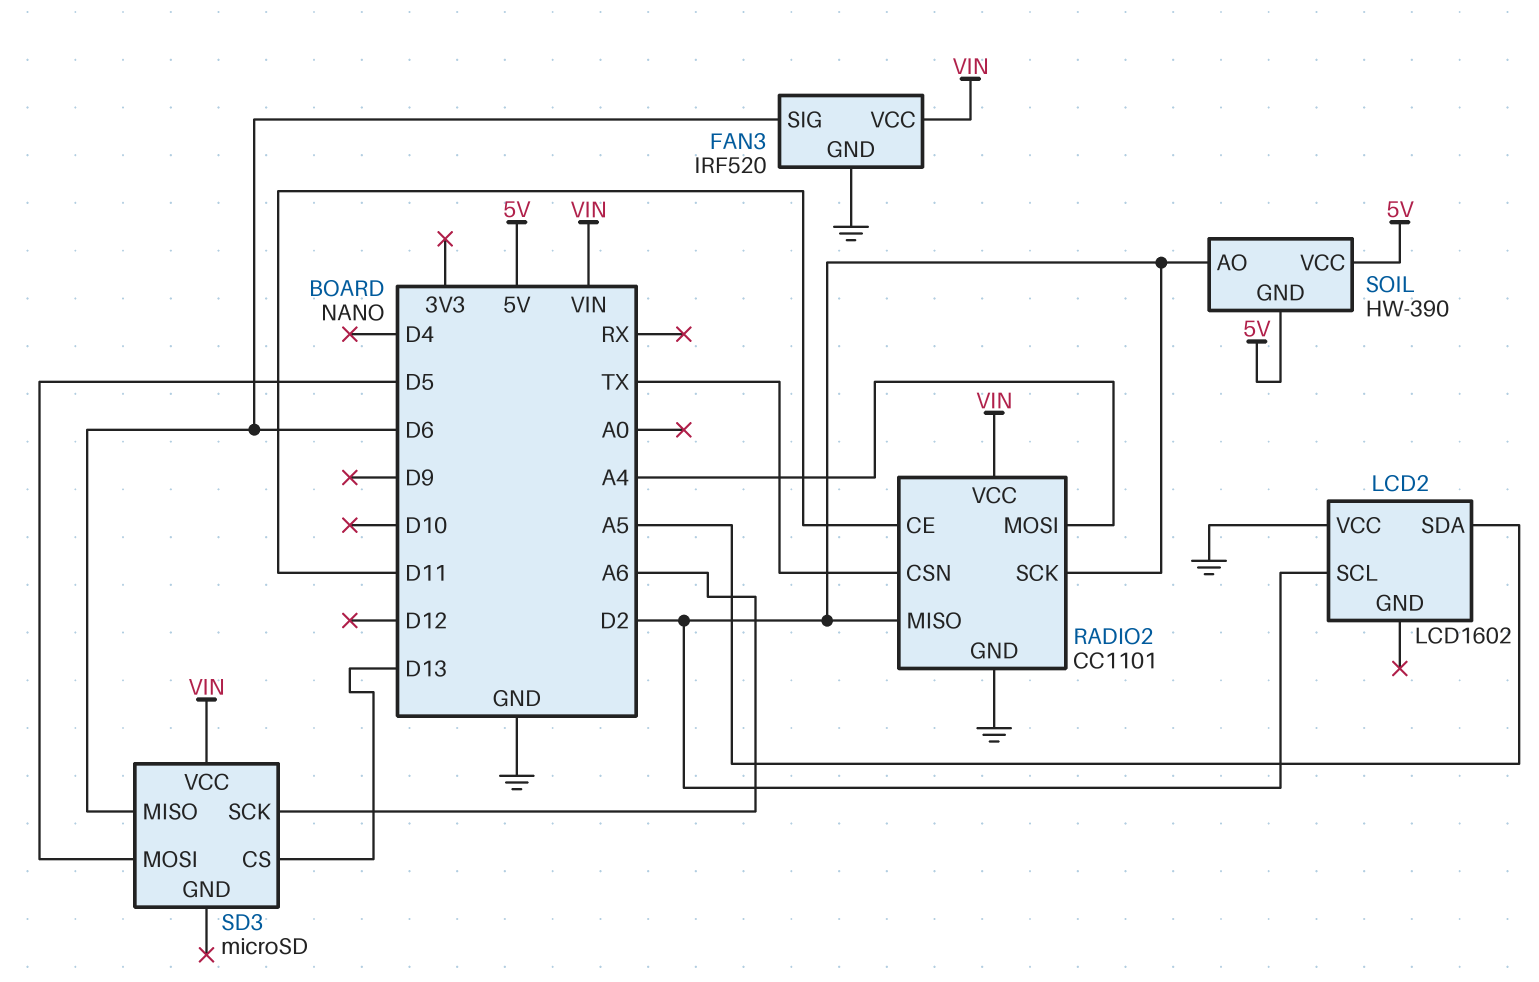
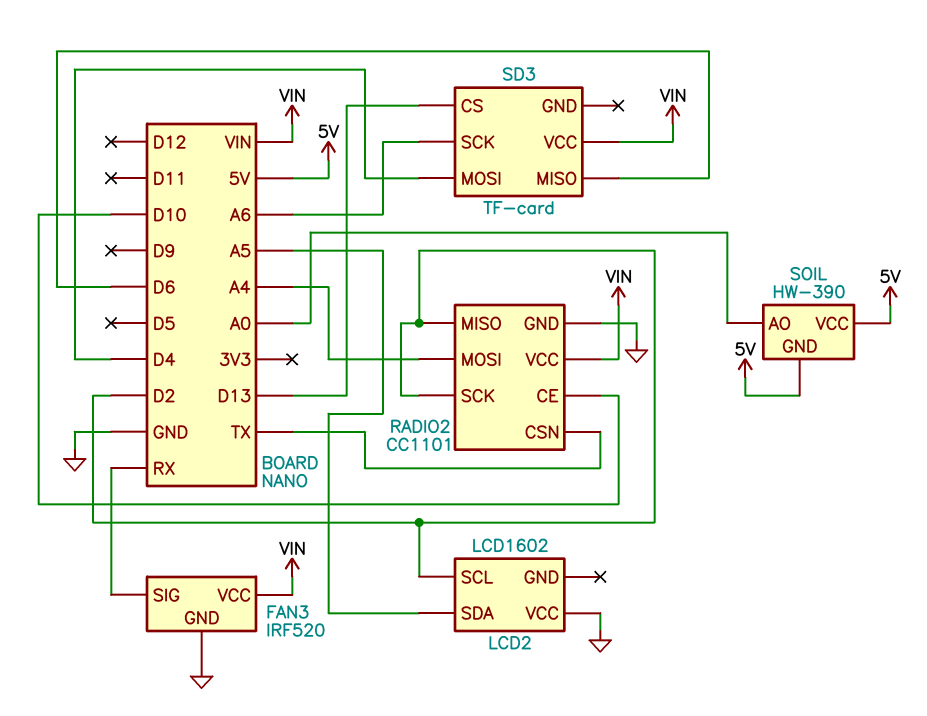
FAN3 pin SIG: D6 -> RX
RADIO2 pin CE: D11 -> D10
SD3: microSD -> TF-card
SD3 pin MOSI: D5 -> D4
SOIL pin AO: D2 -> A0

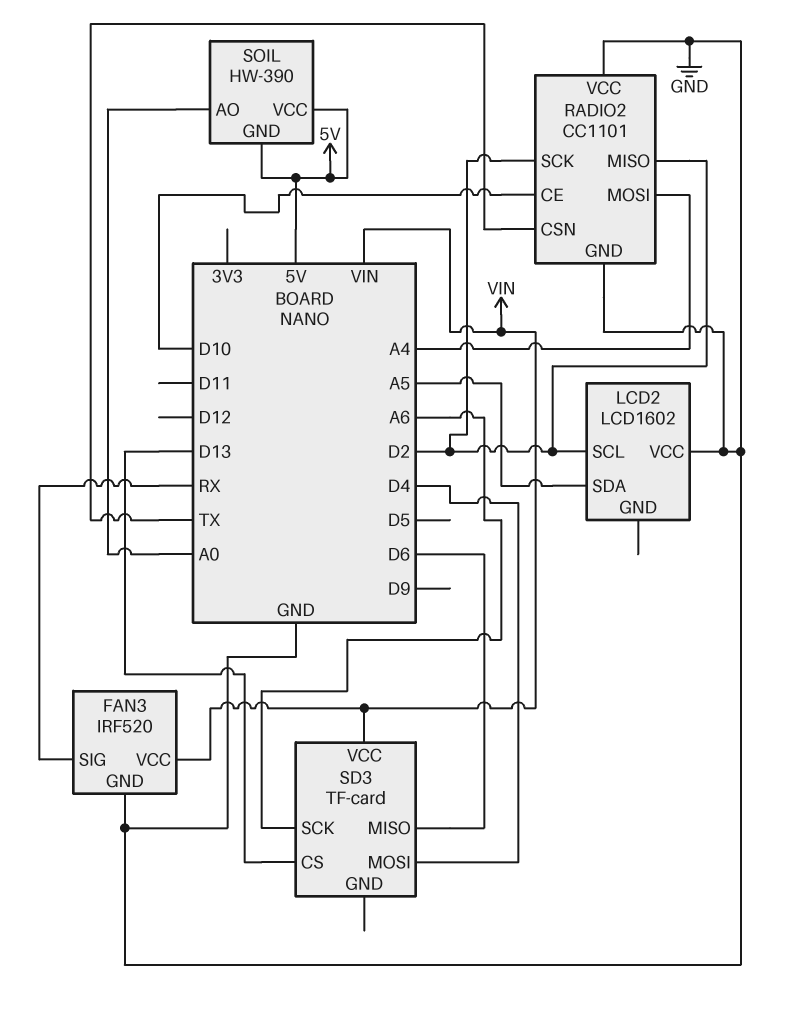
RADIO2 pin VCC: VIN -> GND

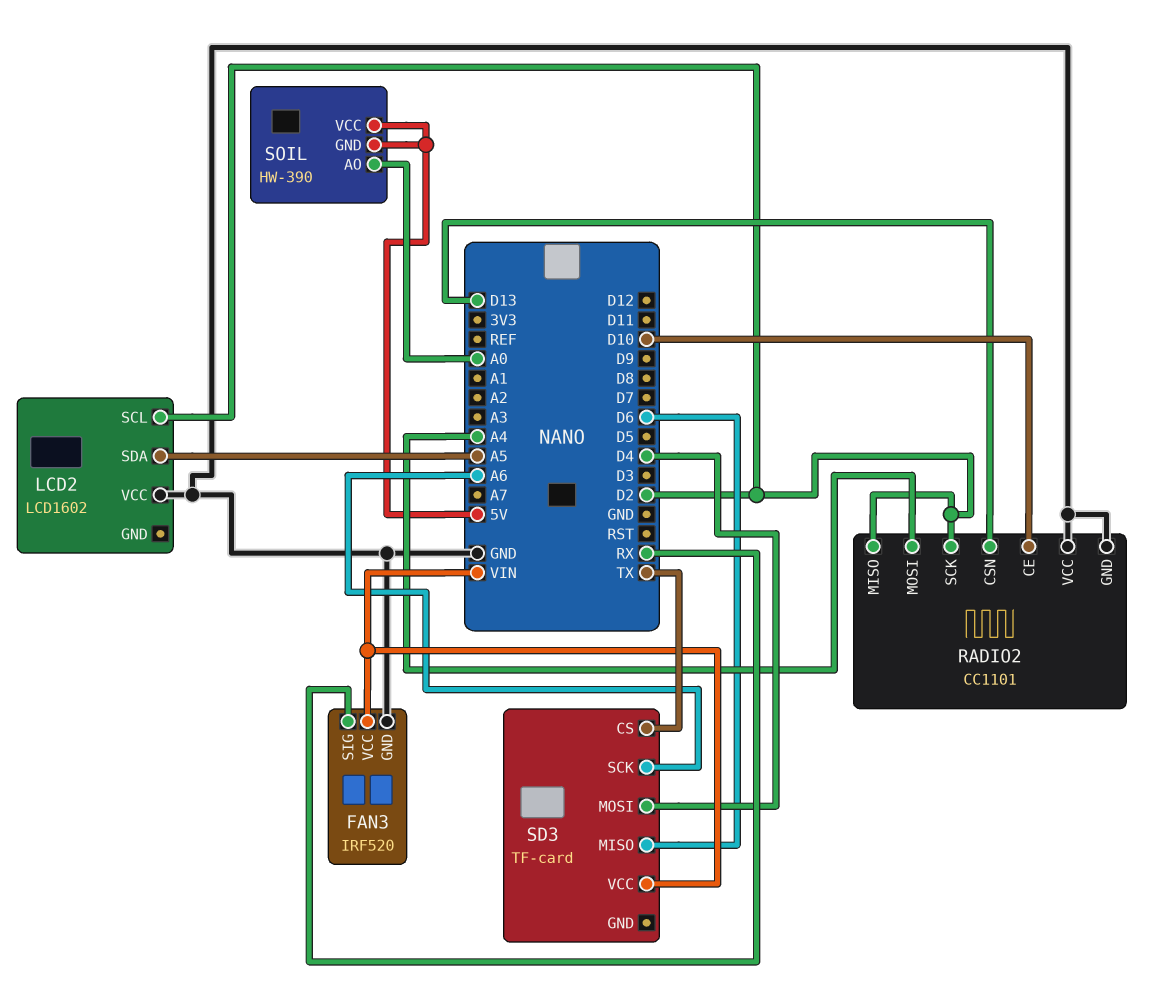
RADIO2 pin CSN: TX -> D13
SD3 pin CS: D13 -> TX

